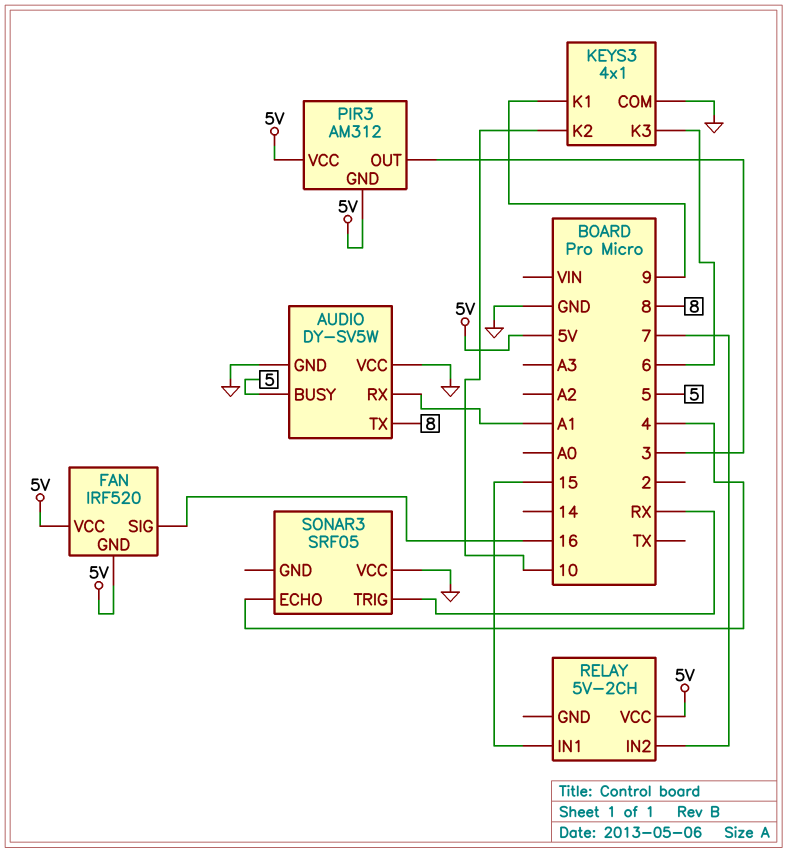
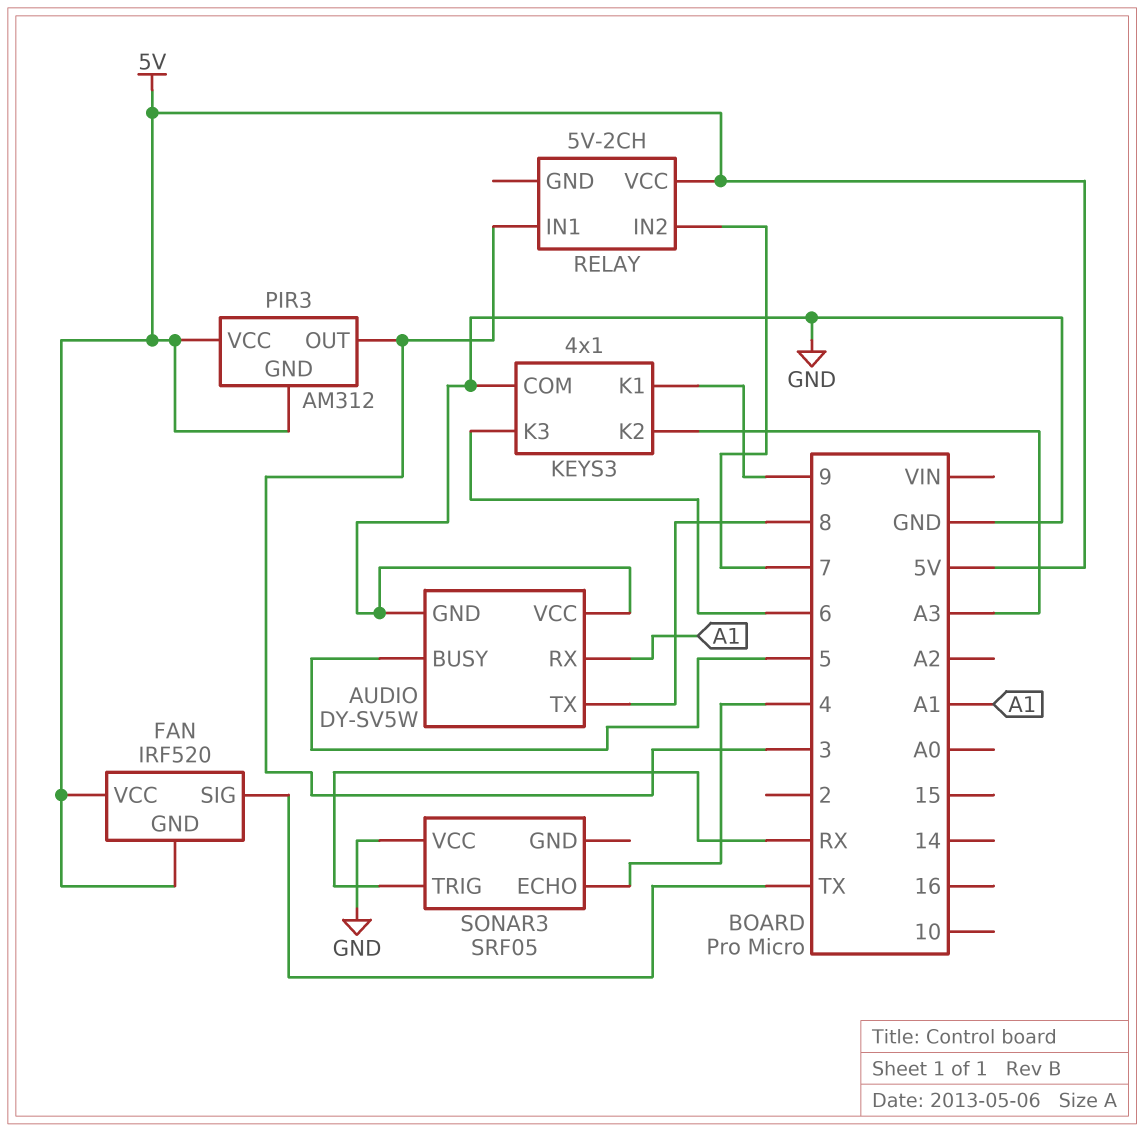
FAN pin SIG: 16 -> TX
KEYS3 pin K2: 10 -> A3
RELAY pin IN1: 15 -> 3

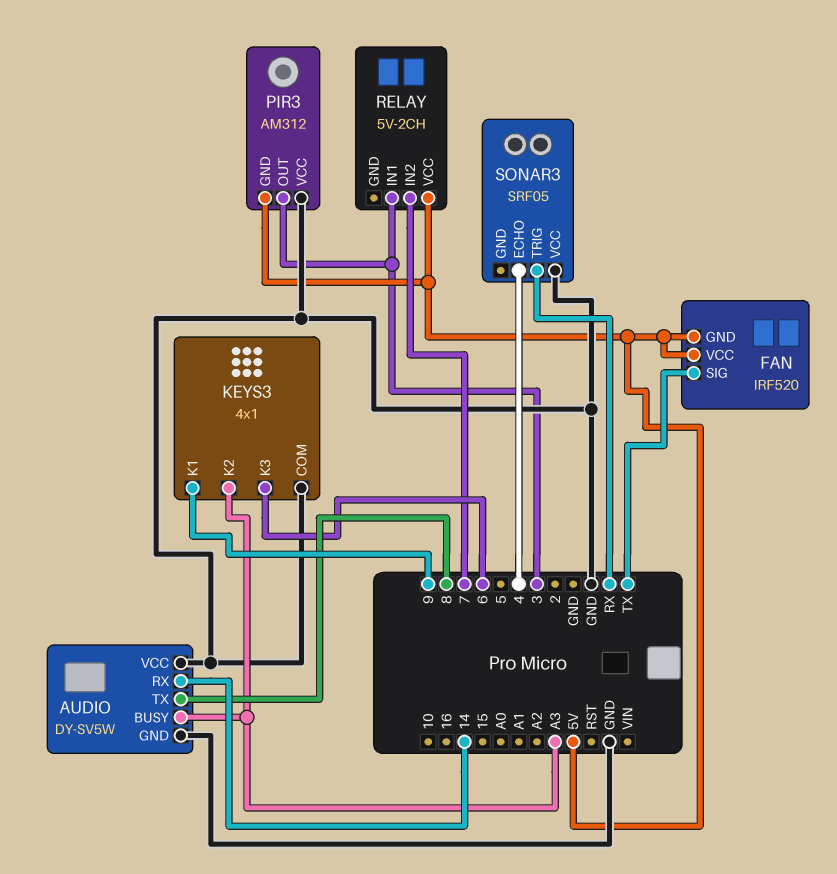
AUDIO pin BUSY: 5 -> A3
AUDIO pin RX: A1 -> 14
PIR3 pin VCC: 5V -> GND

